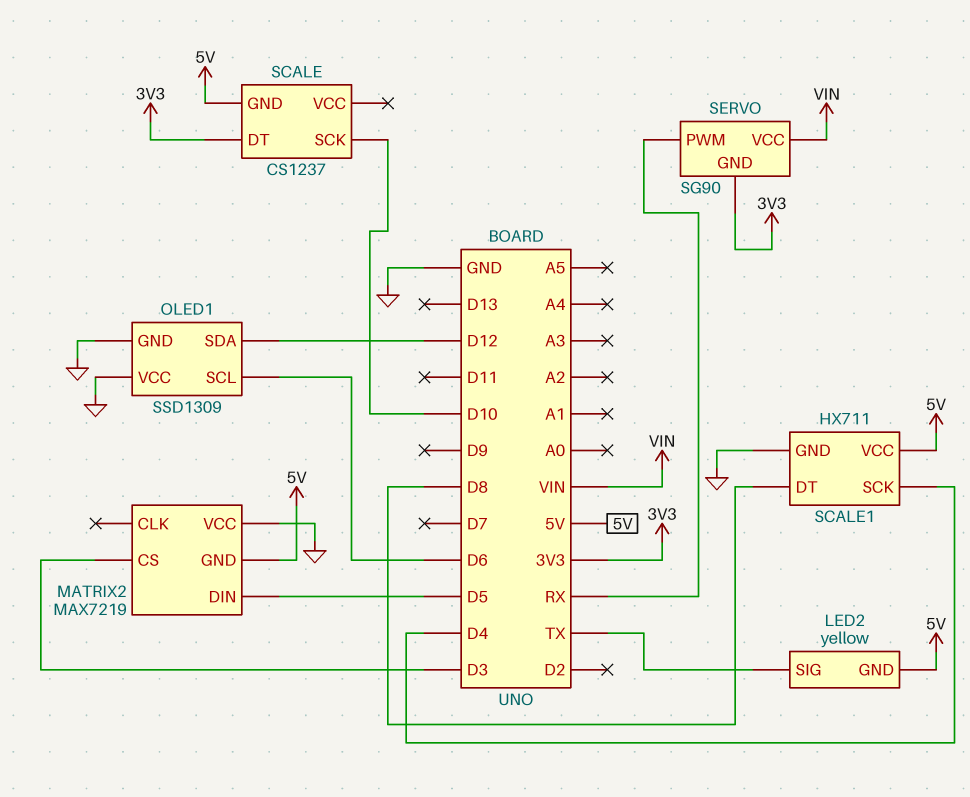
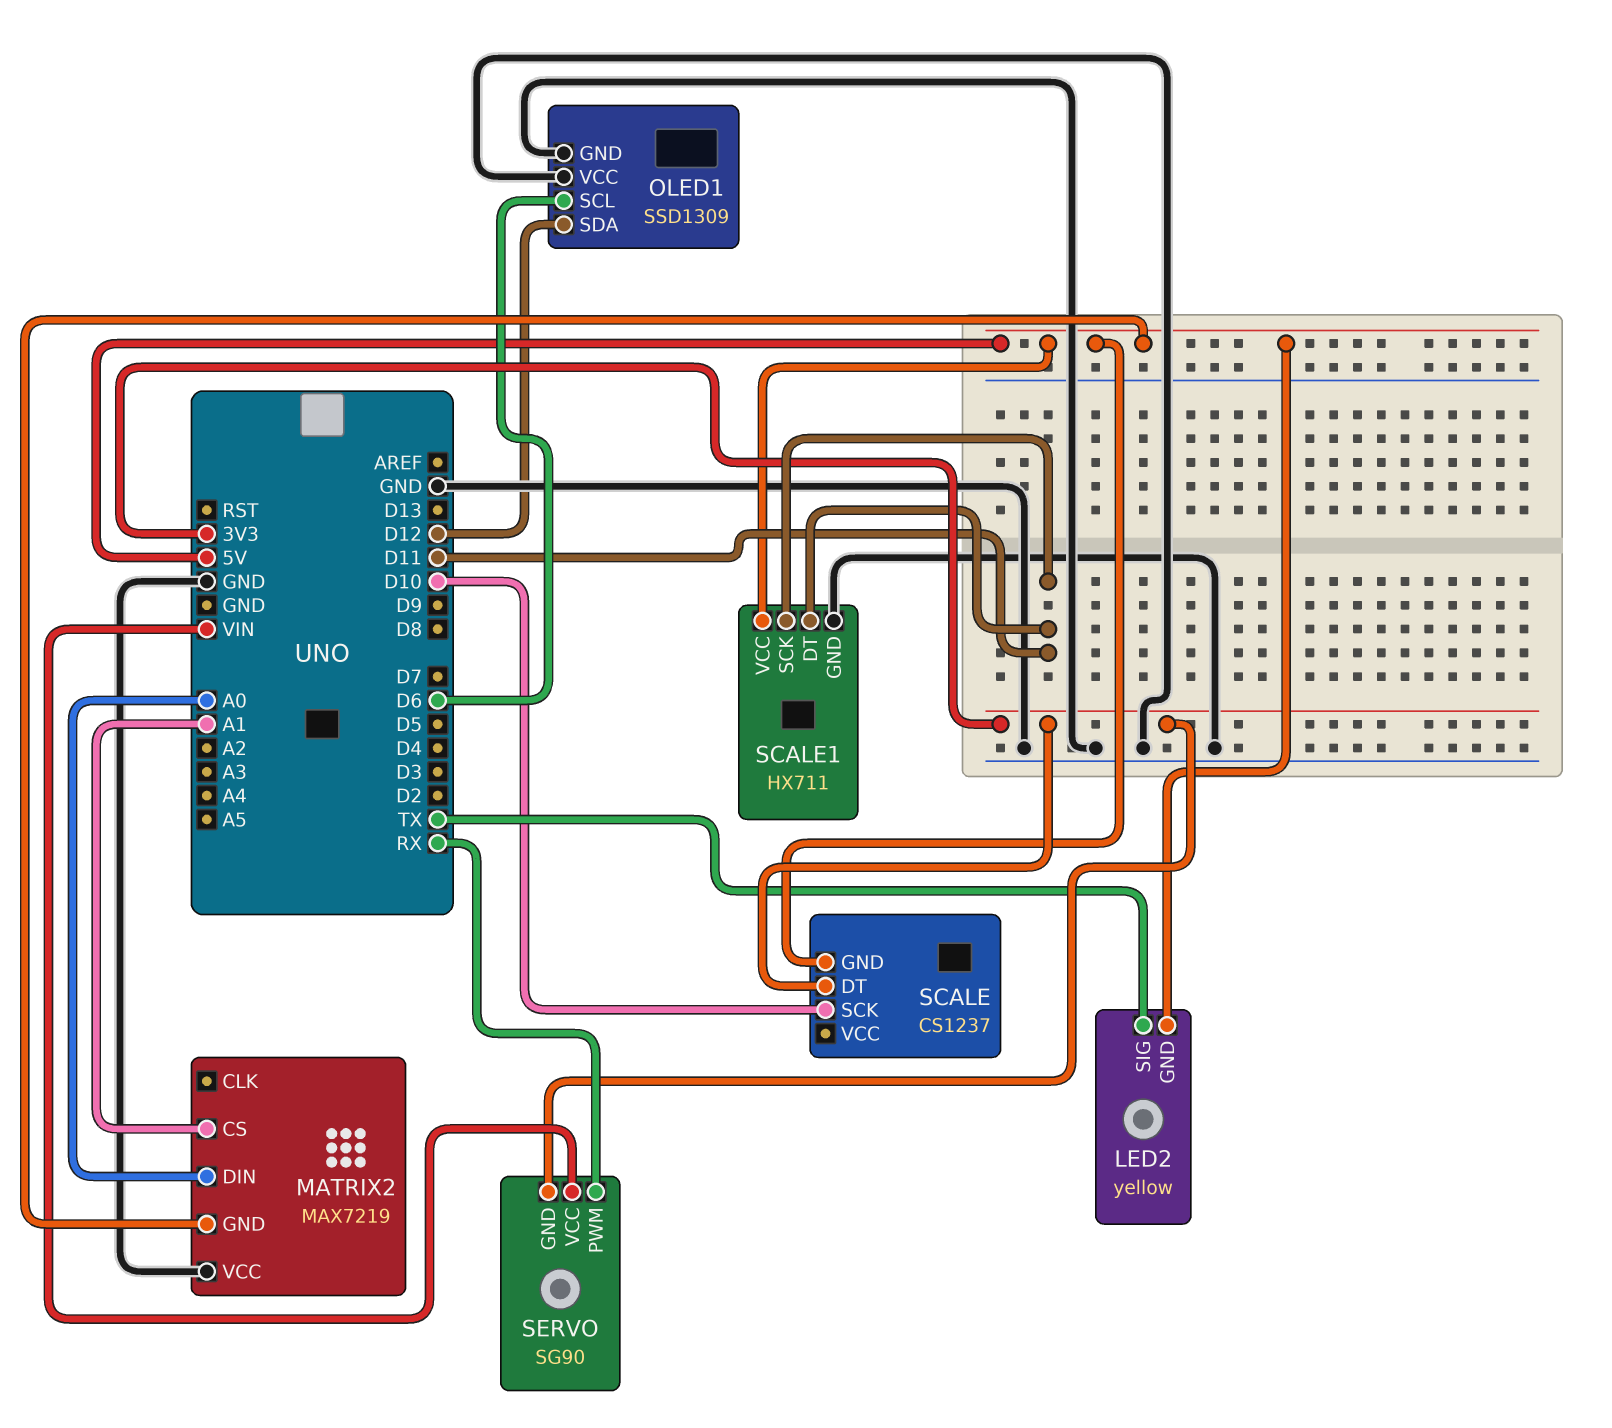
MATRIX2 pin CS: D3 -> A1
MATRIX2 pin DIN: D5 -> A0
SCALE1 pin DT: D8 -> D11
SCALE1 pin SCK: D4 -> D11

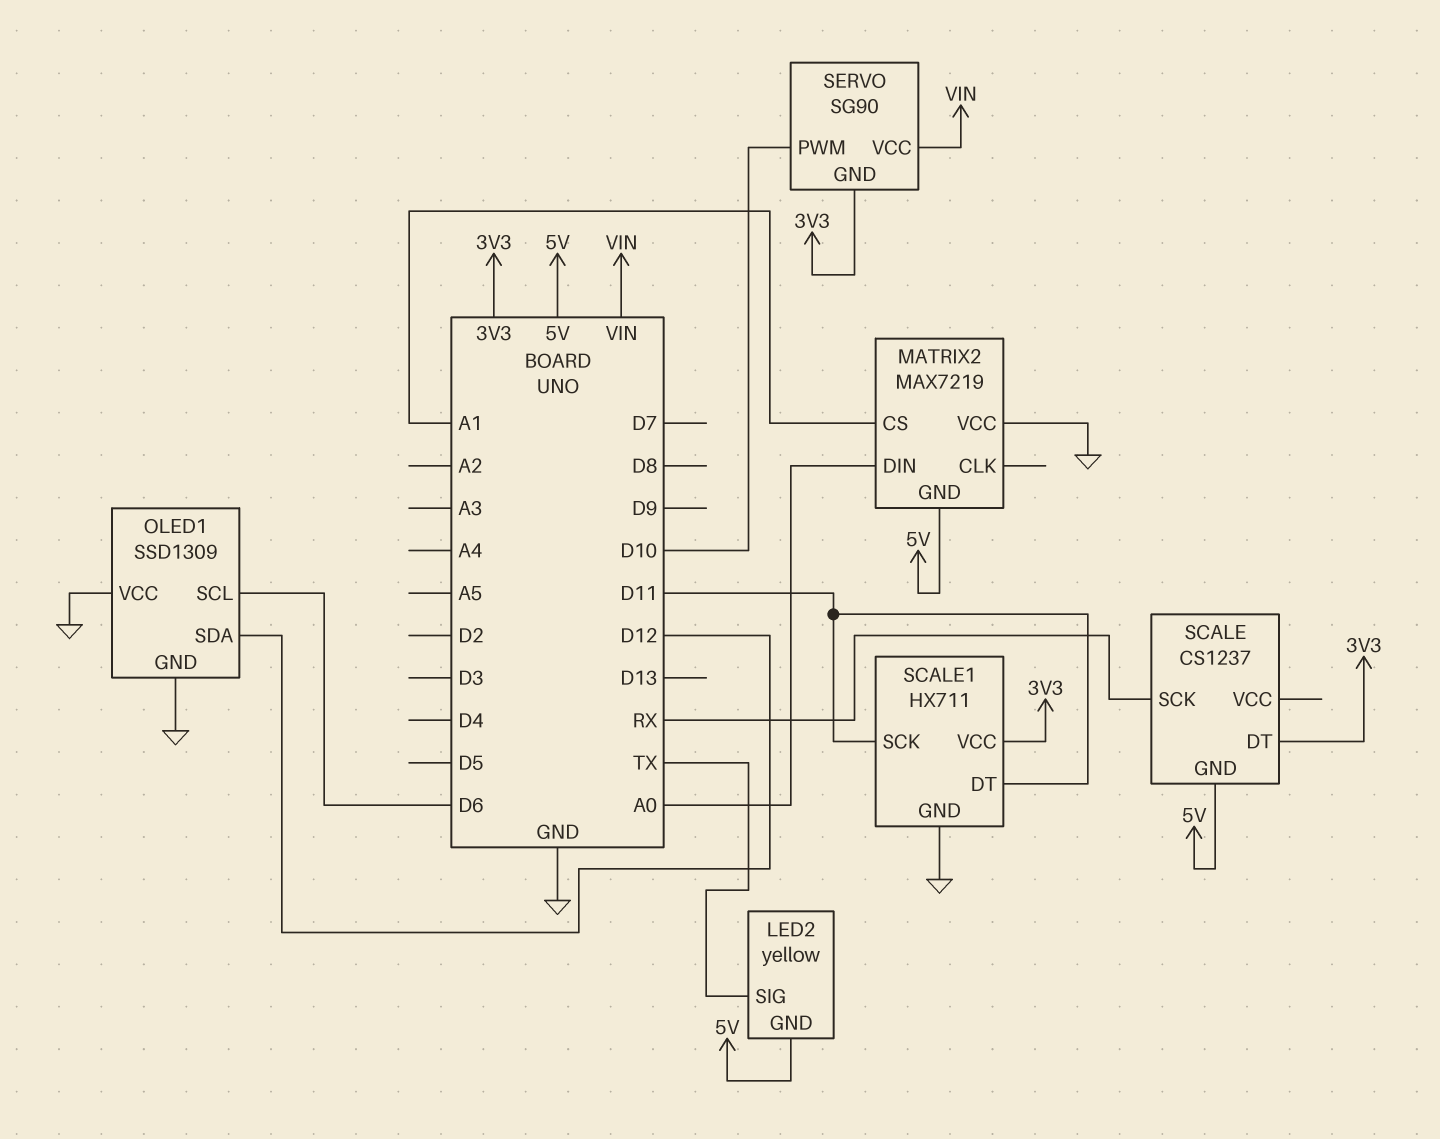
SCALE pin SCK: D10 -> RX
SCALE1 pin VCC: 5V -> 3V3
SERVO pin PWM: RX -> D10

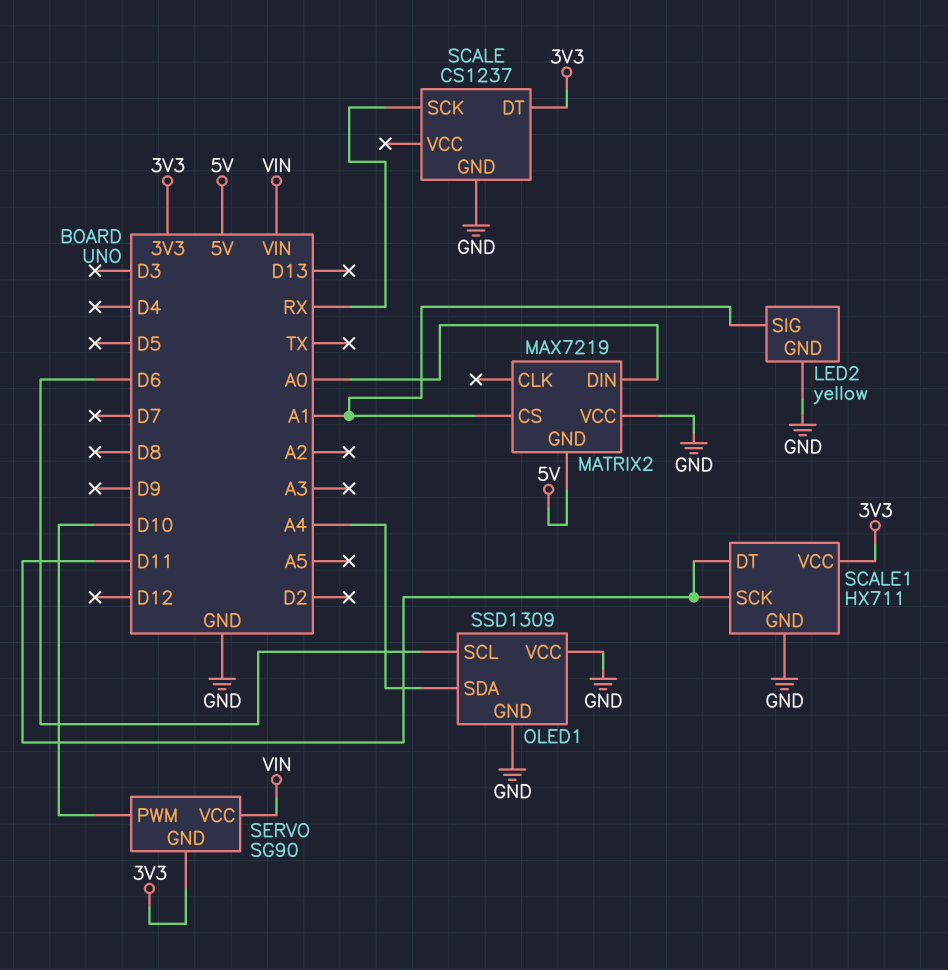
LED2 pin GND: 5V -> GND
LED2 pin SIG: TX -> A1
OLED1 pin SDA: D12 -> A4
SCALE pin GND: 5V -> GND

